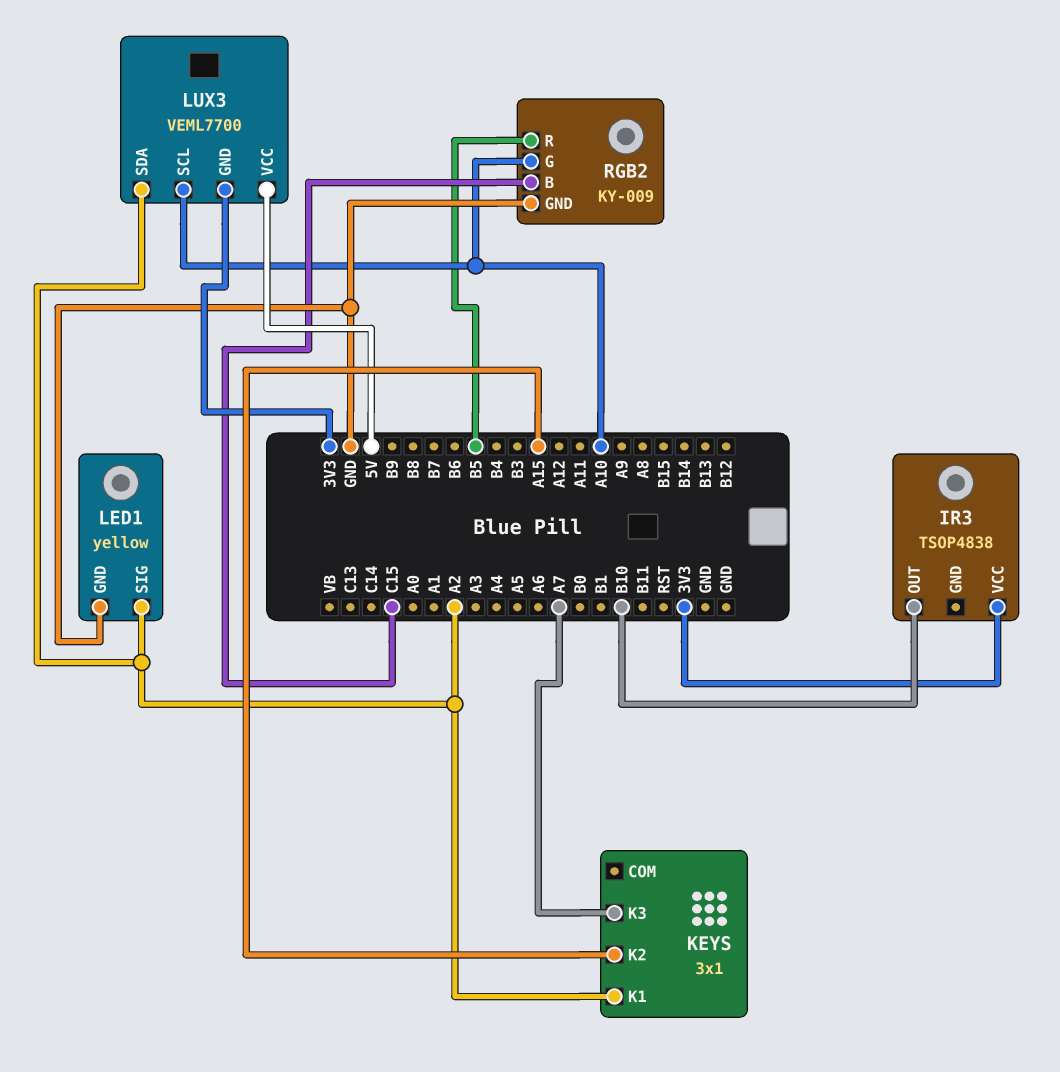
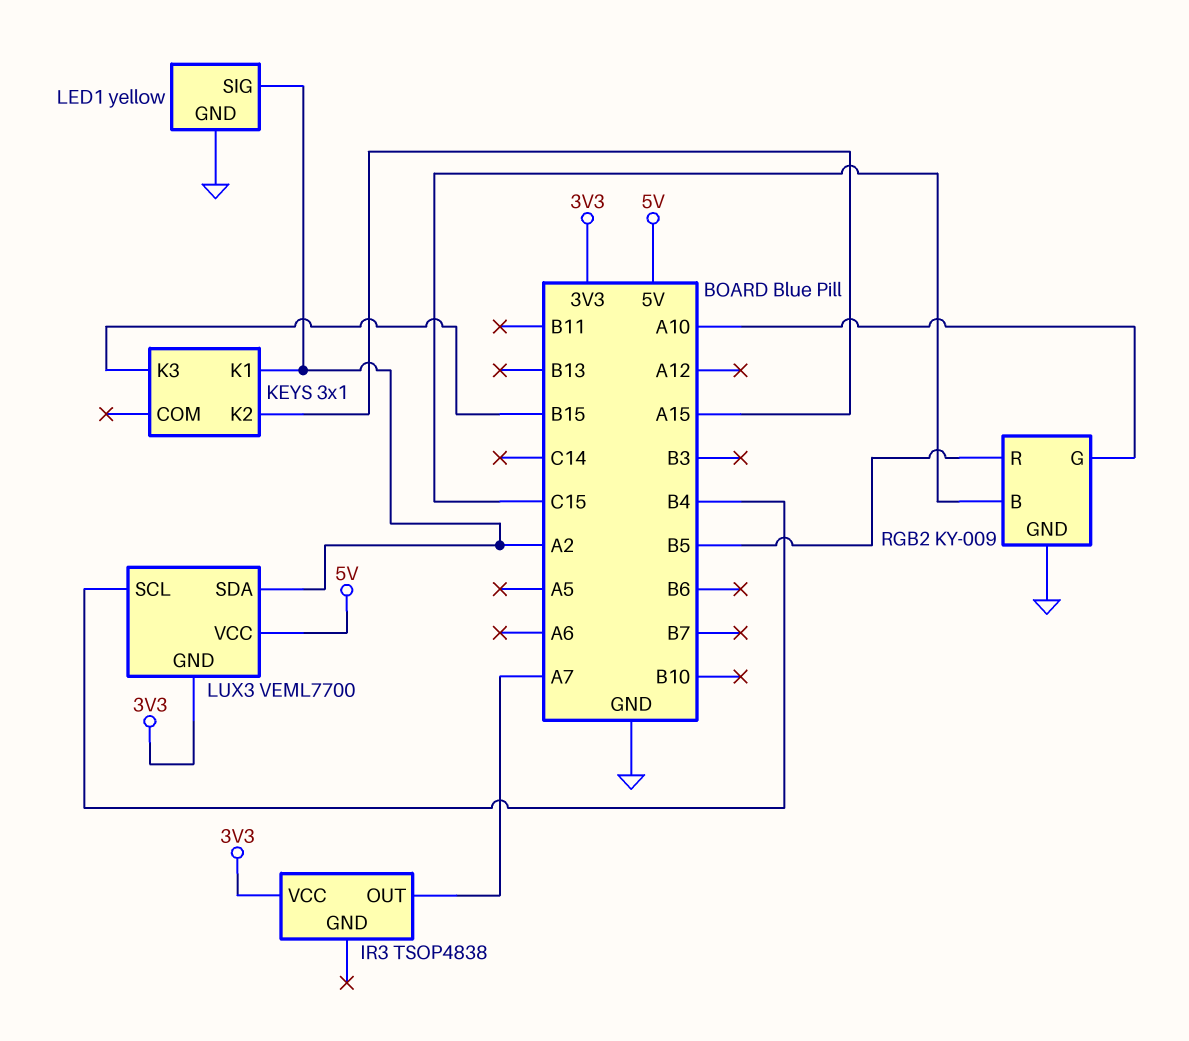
IR3 pin OUT: B10 -> A7
KEYS pin K3: A7 -> B15
LUX3 pin SCL: A10 -> B4

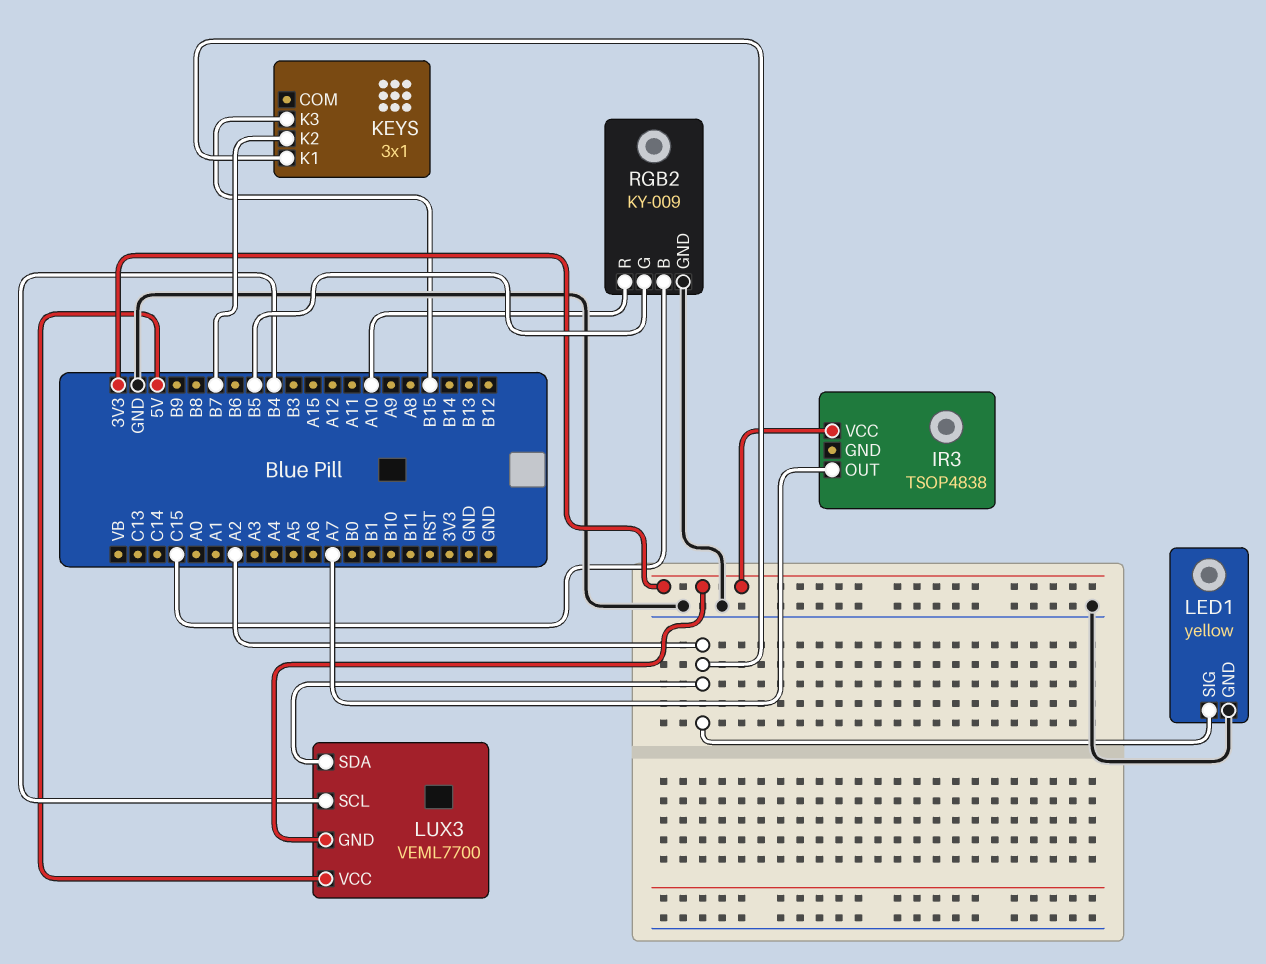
KEYS pin K2: A15 -> B7
RGB2 pin G: A10 -> B5
RGB2 pin R: B5 -> A10

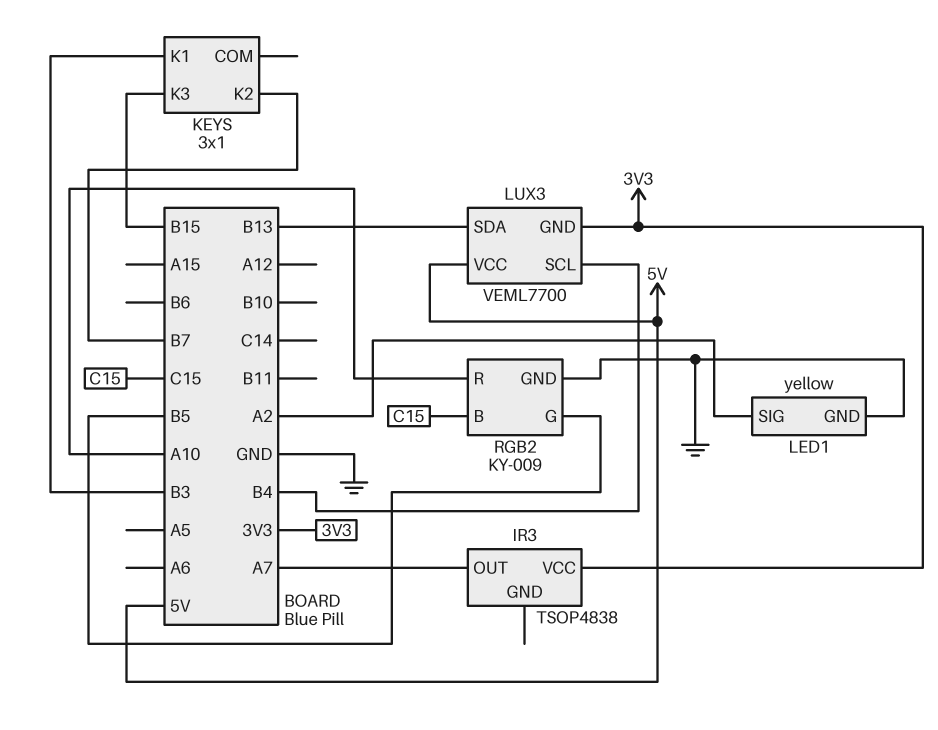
KEYS pin K1: A2 -> B3
LUX3 pin SDA: A2 -> B13

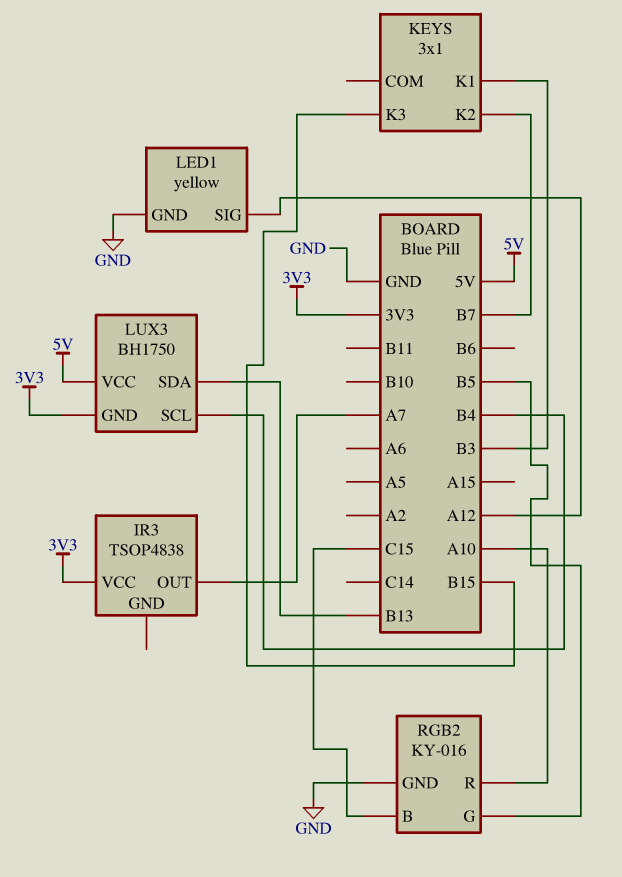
LED1 pin SIG: A2 -> A12
LUX3: VEML7700 -> BH1750
RGB2: KY-009 -> KY-016

